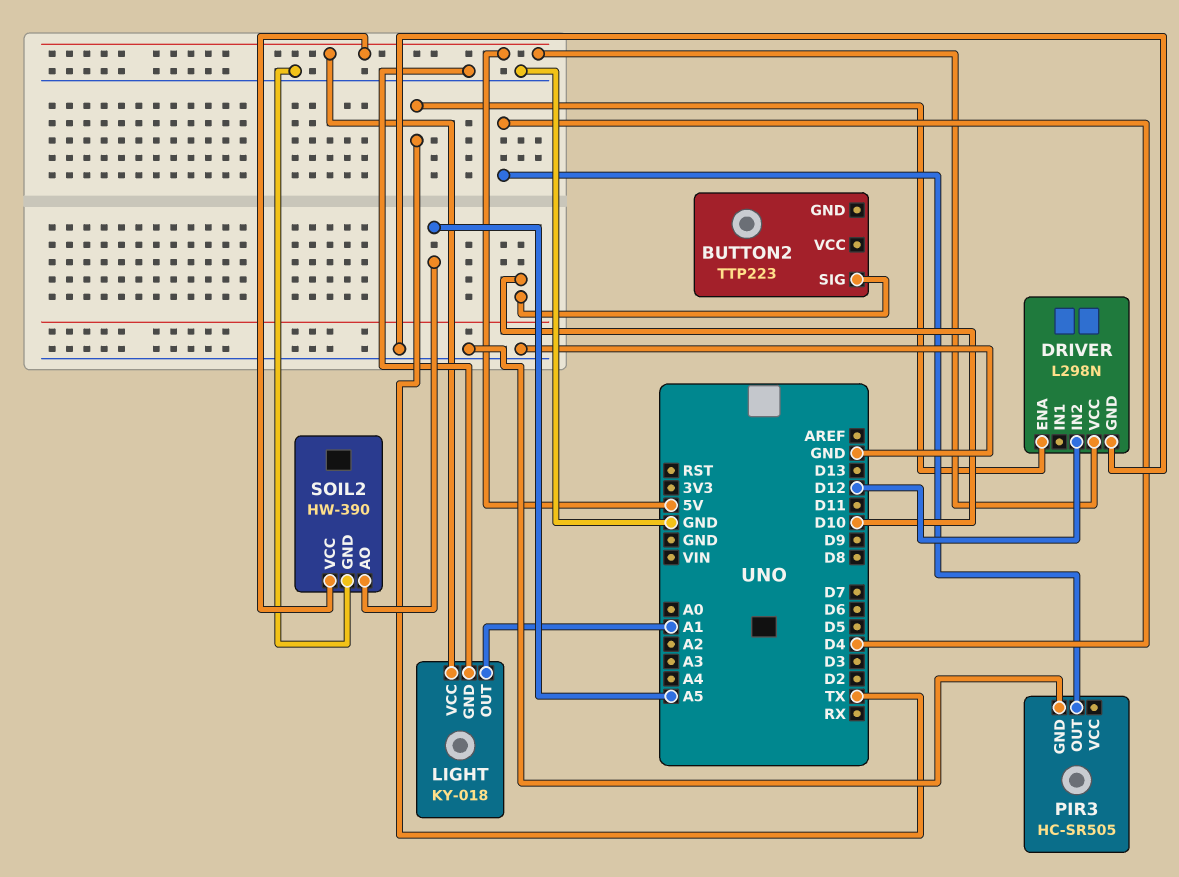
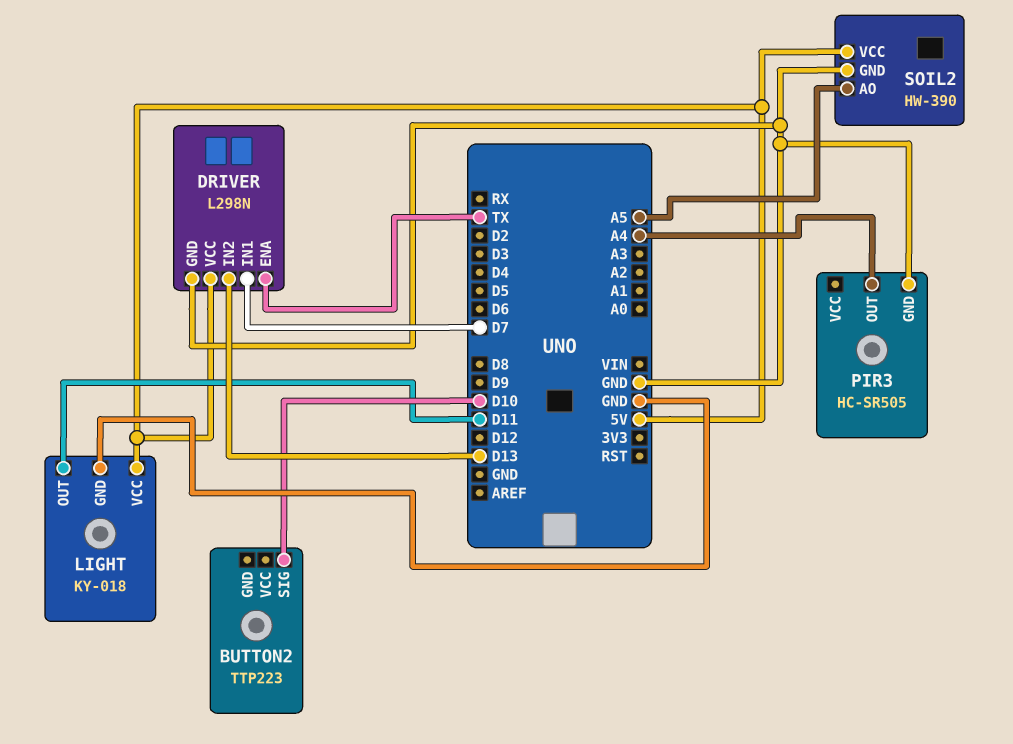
DRIVER pin IN1: none -> D7
DRIVER pin IN2: D12 -> D13
LIGHT pin OUT: A1 -> D11
PIR3 pin OUT: D4 -> A4

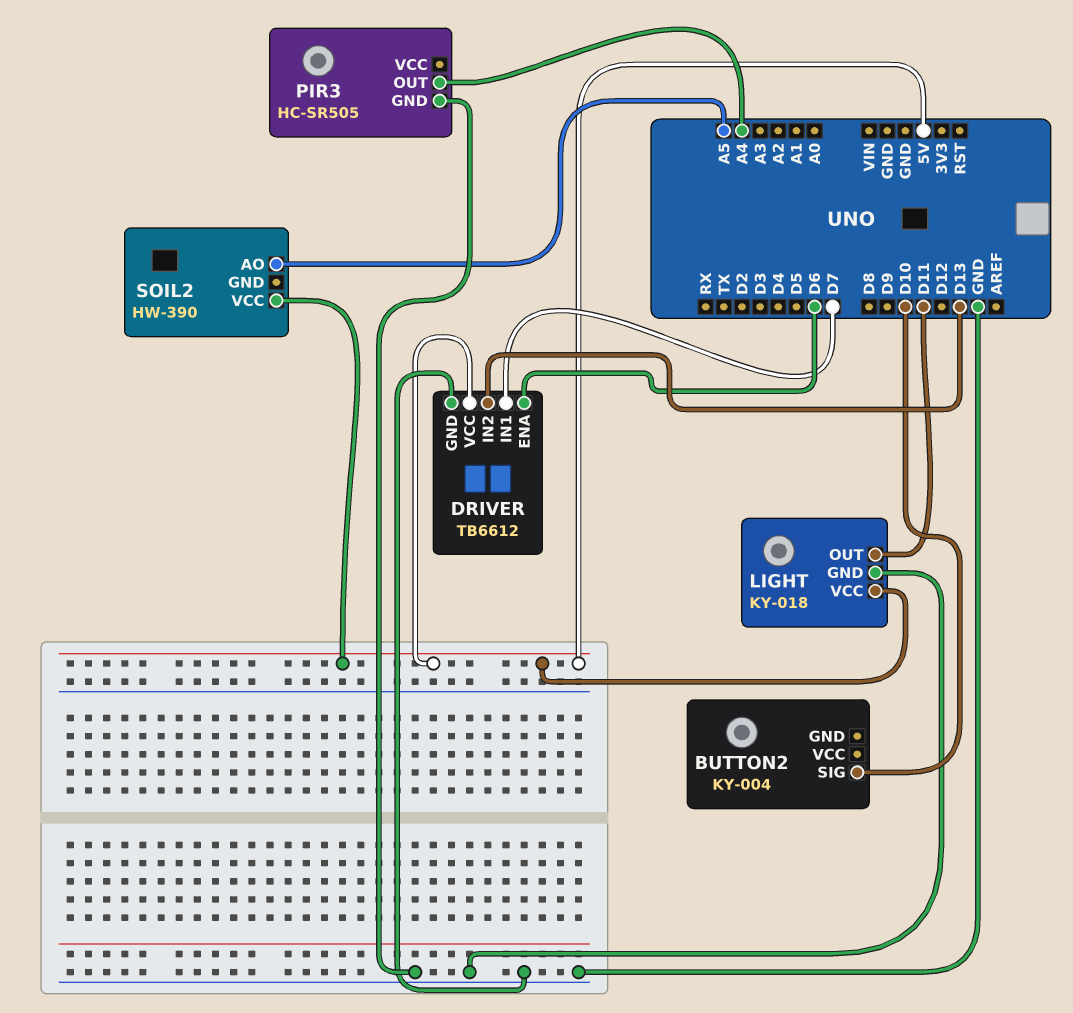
BUTTON2: TTP223 -> KY-004
DRIVER: L298N -> TB6612
DRIVER pin ENA: TX -> D6
SOIL2 pin GND: GND -> none

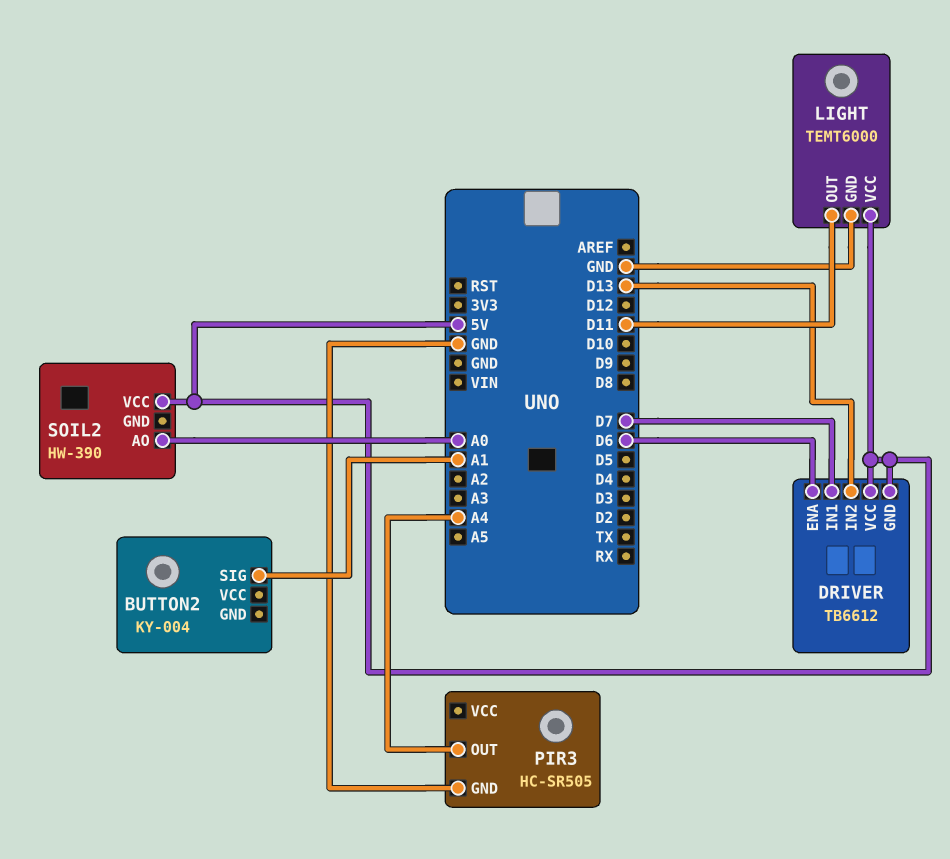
BUTTON2 pin SIG: D10 -> A1
DRIVER pin GND: GND -> 5V
LIGHT: KY-018 -> TEMT6000
SOIL2 pin AO: A5 -> A0

